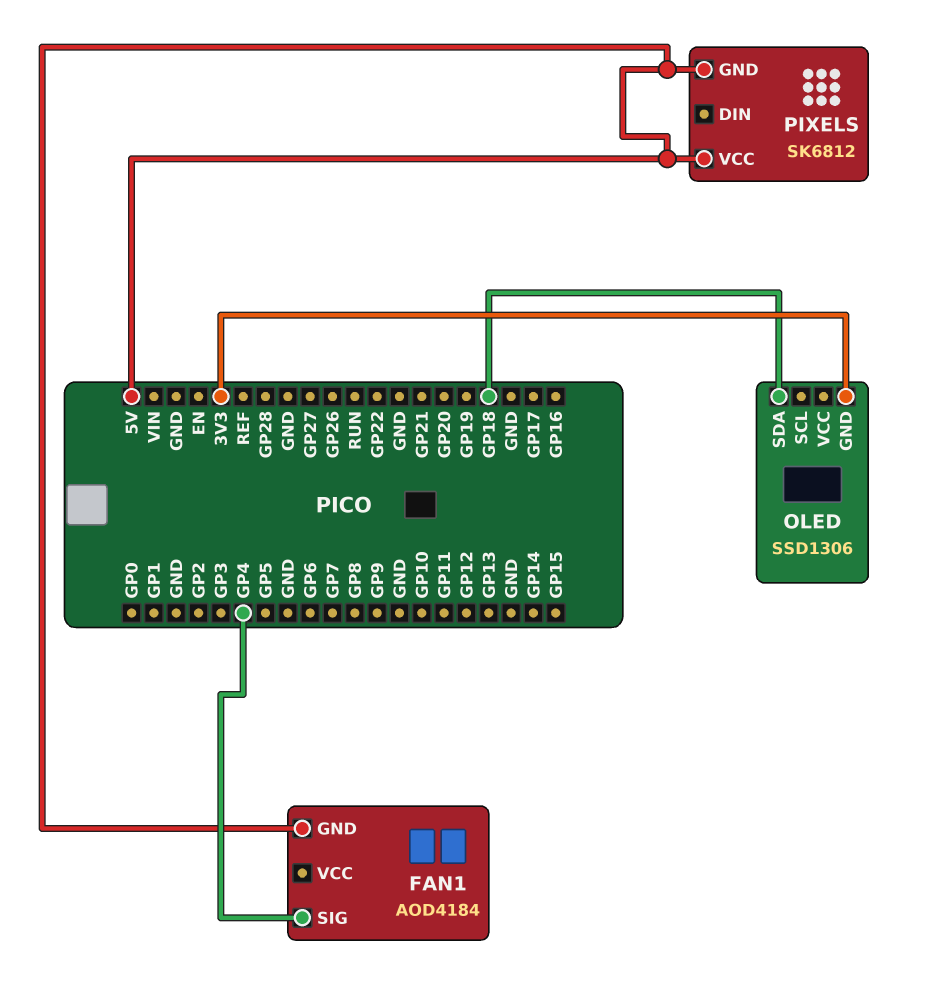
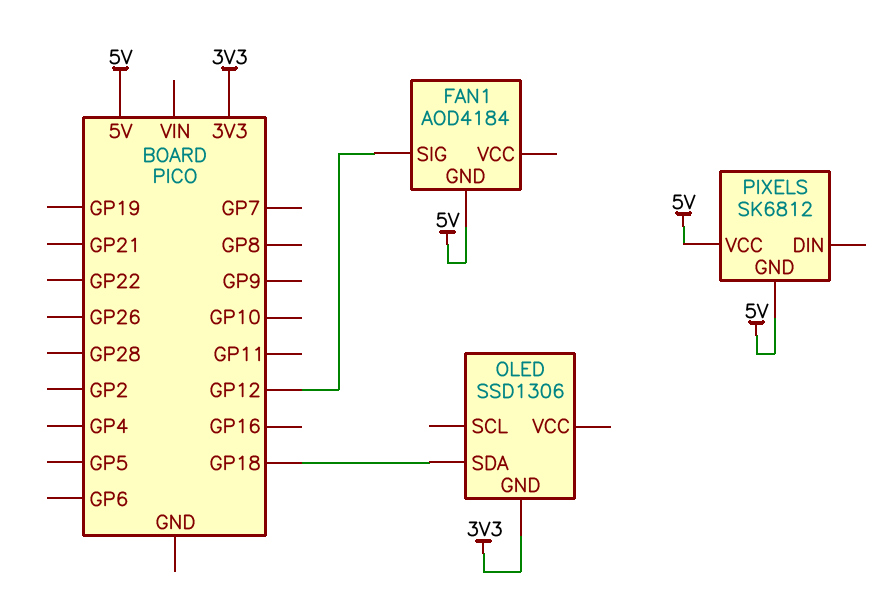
FAN1 pin SIG: GP4 -> GP12

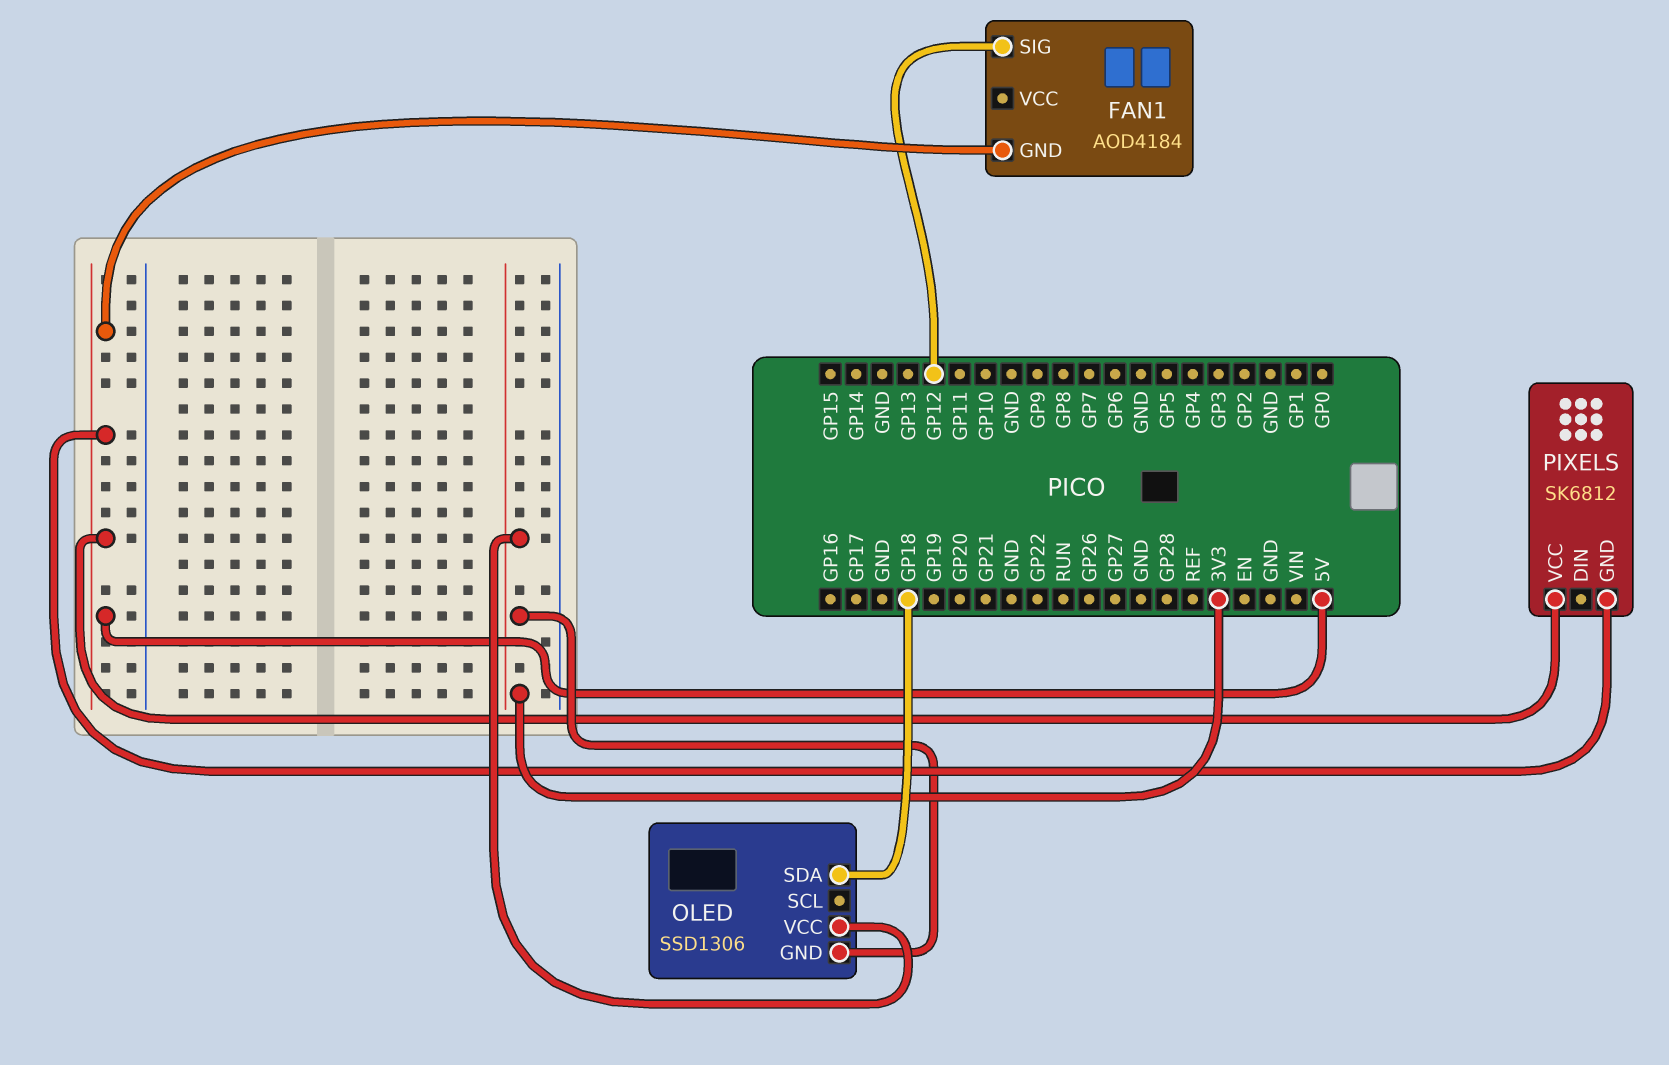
OLED pin VCC: none -> 3V3

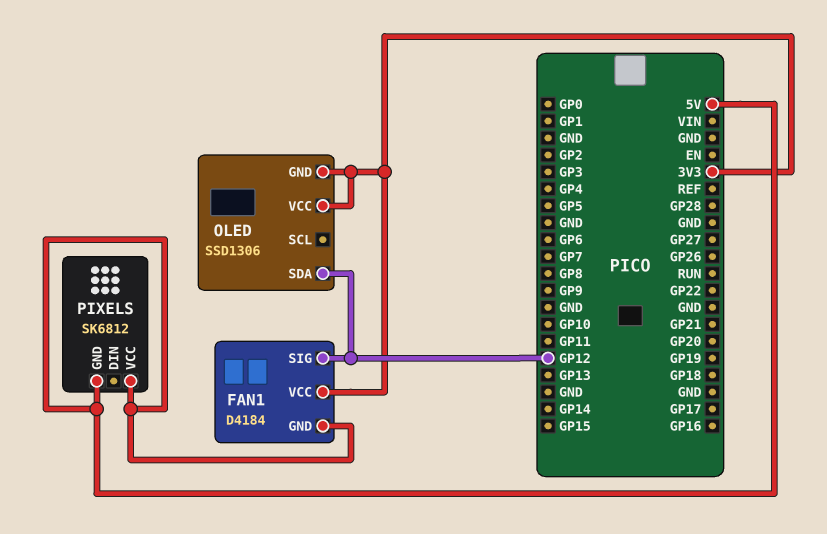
FAN1: AOD4184 -> D4184
FAN1 pin VCC: none -> 3V3
OLED pin SDA: GP18 -> GP12

